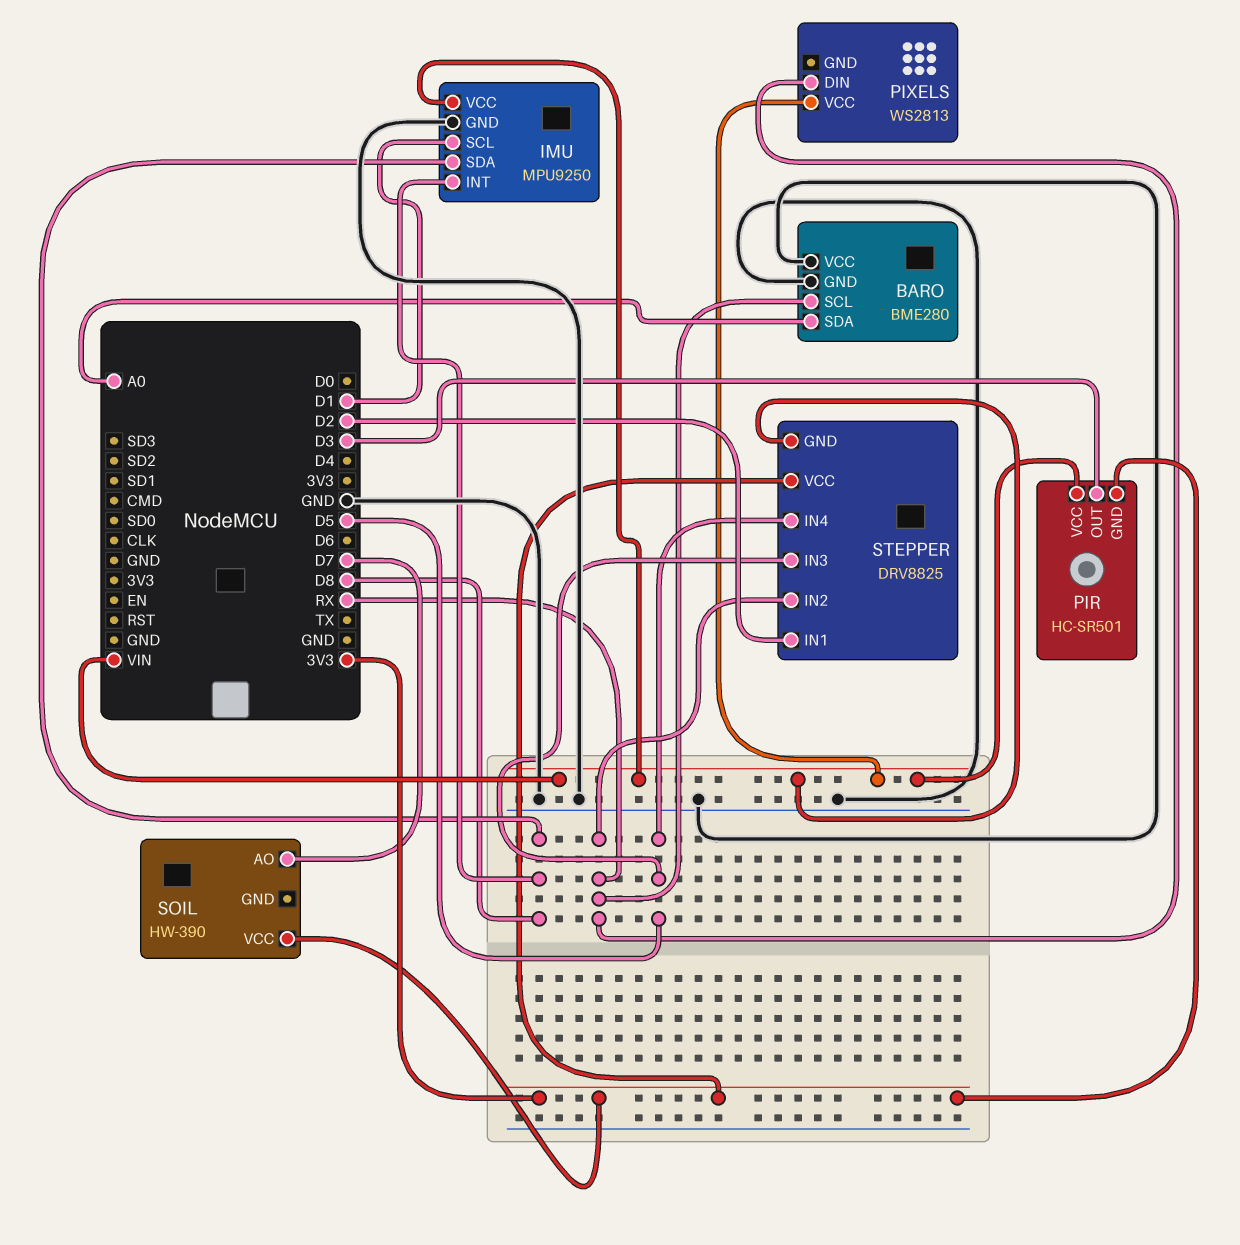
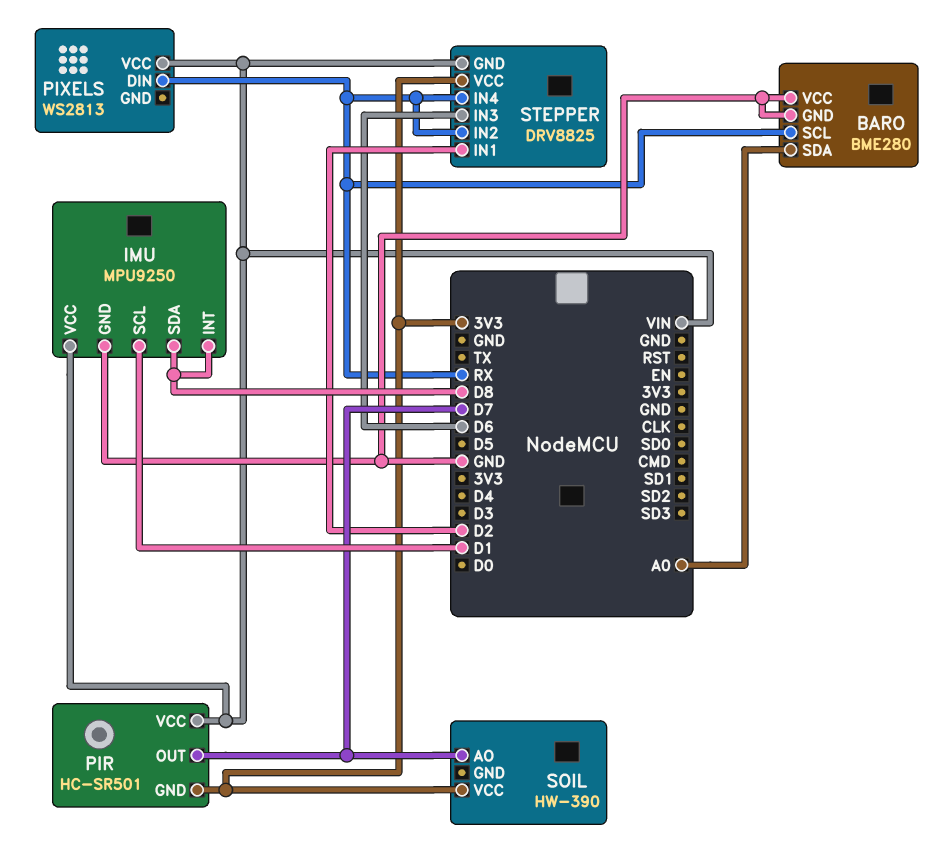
PIR pin OUT: D3 -> D7
STEPPER pin IN3: D5 -> D6
STEPPER pin IN4: D5 -> RX

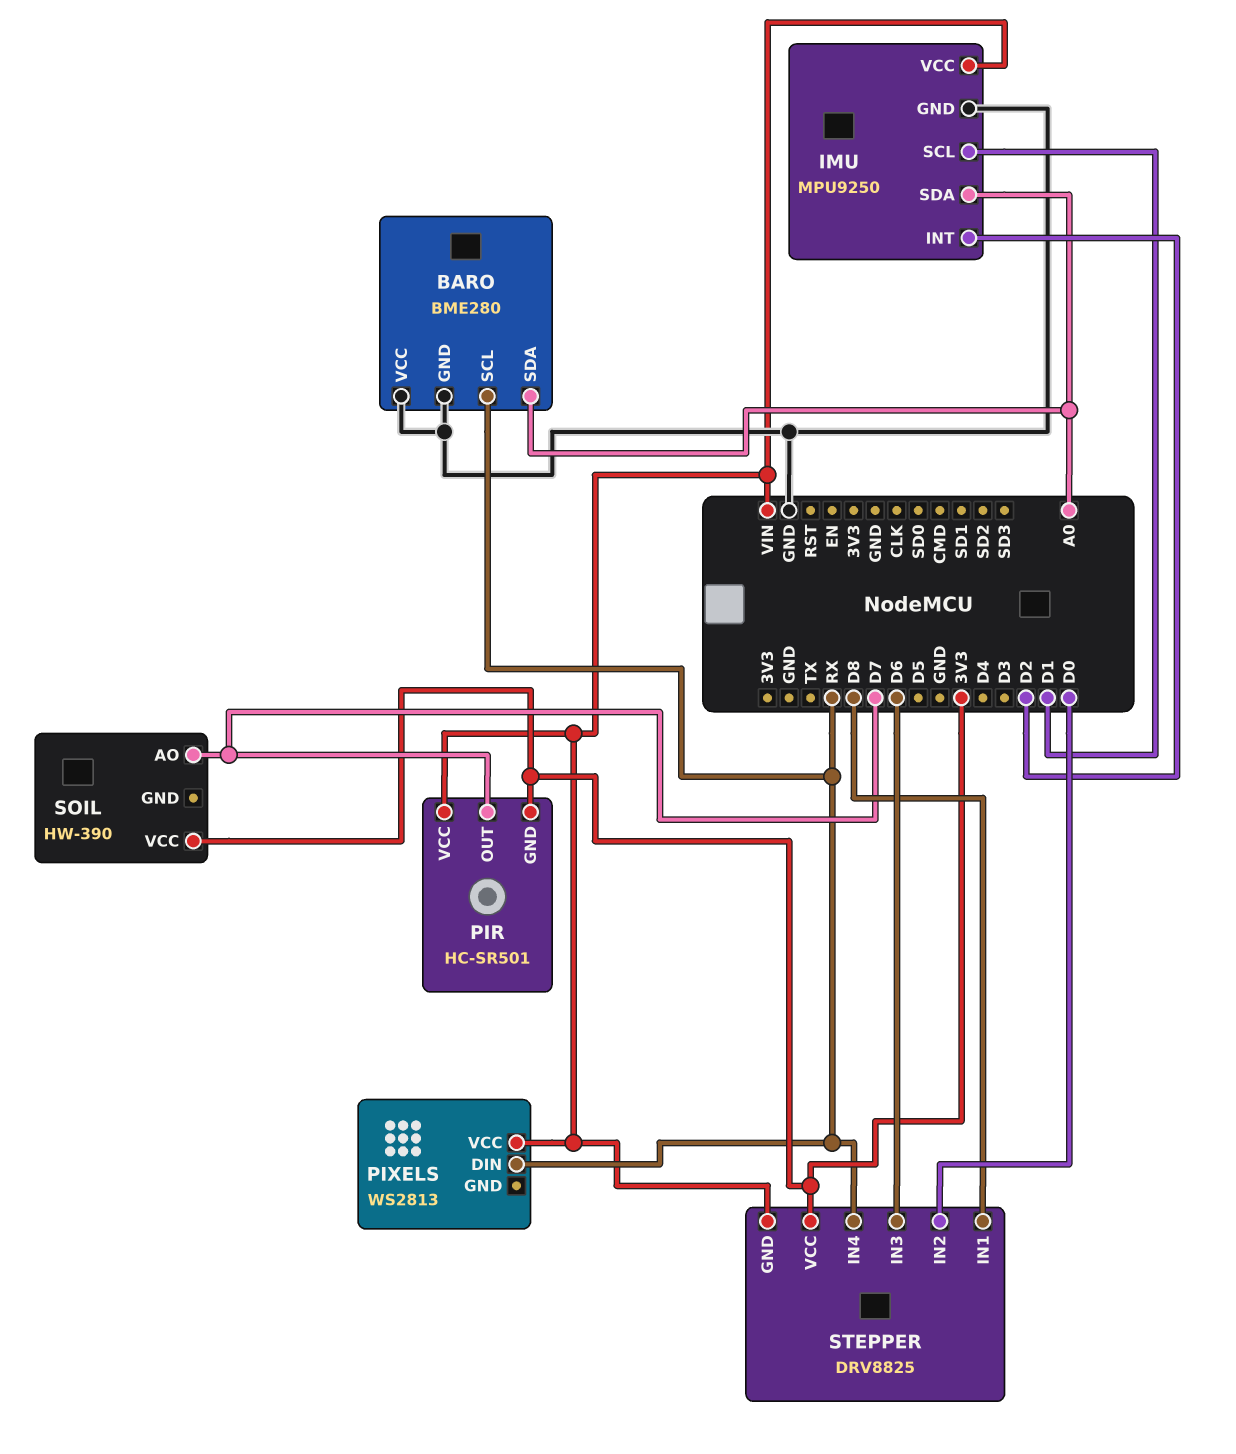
IMU pin INT: D8 -> D2
IMU pin SDA: D8 -> A0
STEPPER pin IN1: D2 -> D8
STEPPER pin IN2: RX -> D0

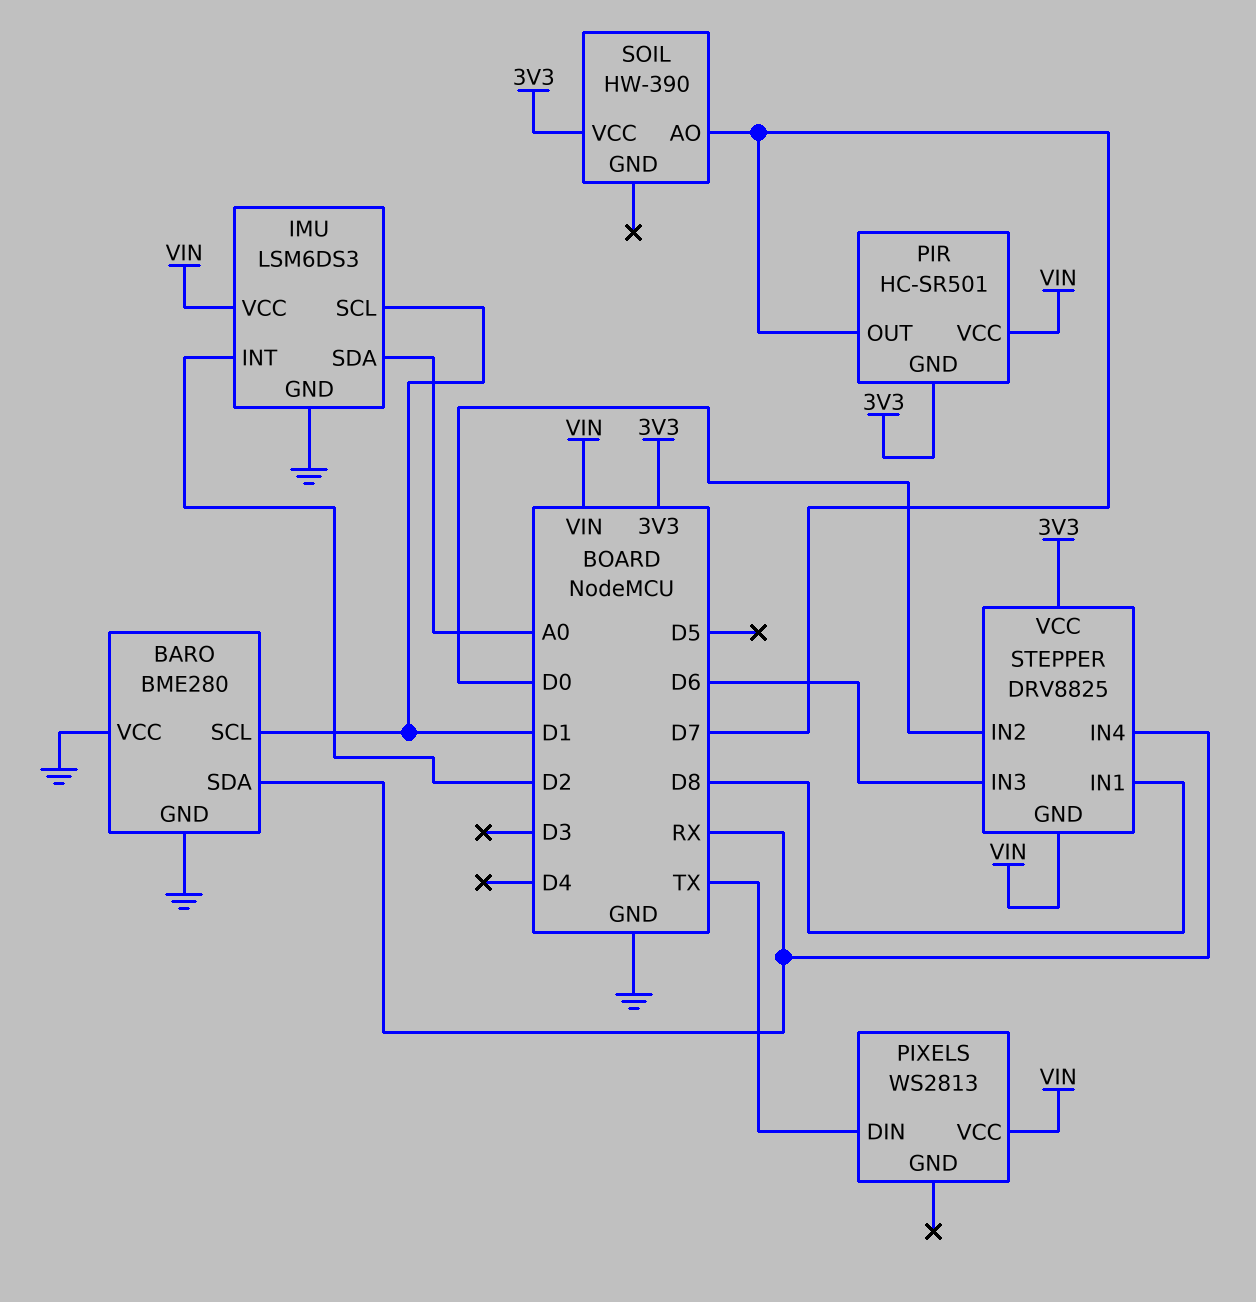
BARO pin SCL: RX -> D1
BARO pin SDA: A0 -> RX
IMU: MPU9250 -> LSM6DS3
PIXELS pin DIN: RX -> TX

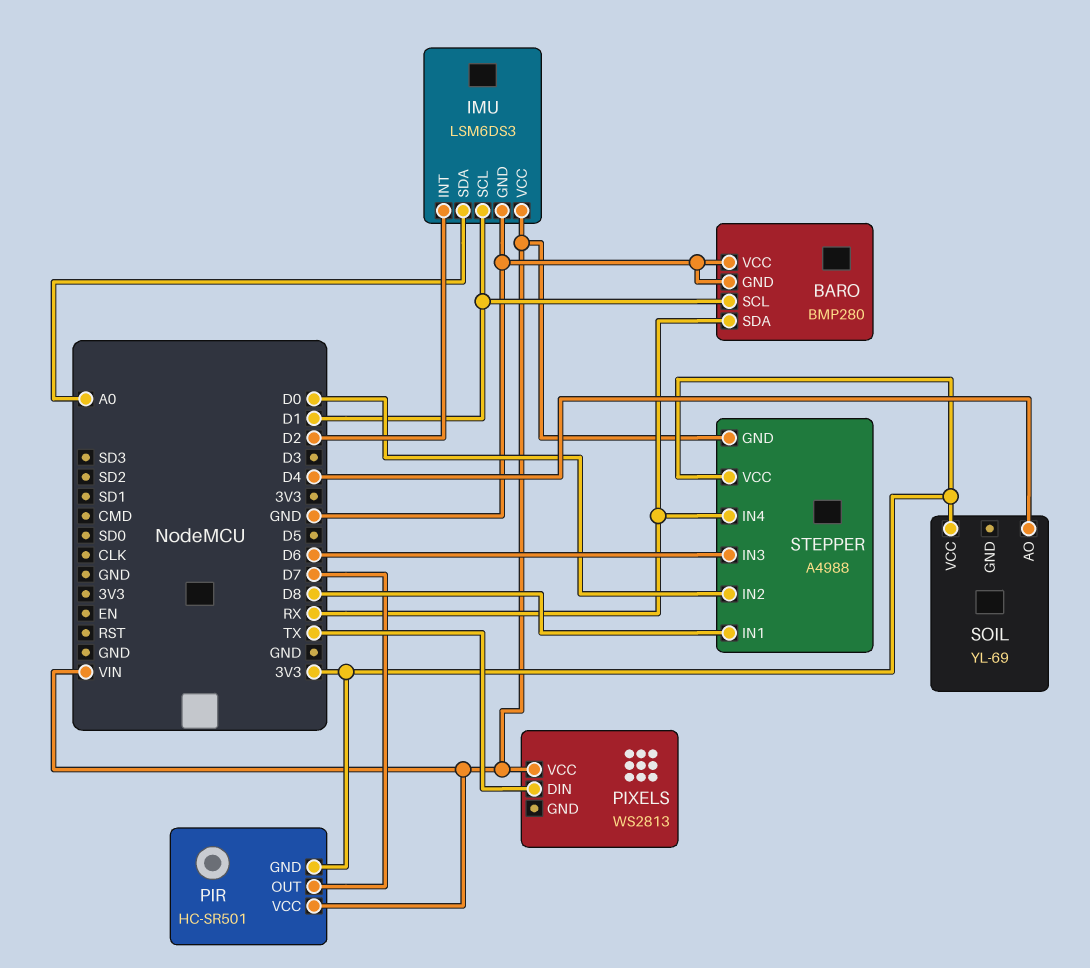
BARO: BME280 -> BMP280
SOIL: HW-390 -> YL-69
SOIL pin AO: D7 -> D4
STEPPER: DRV8825 -> A4988

